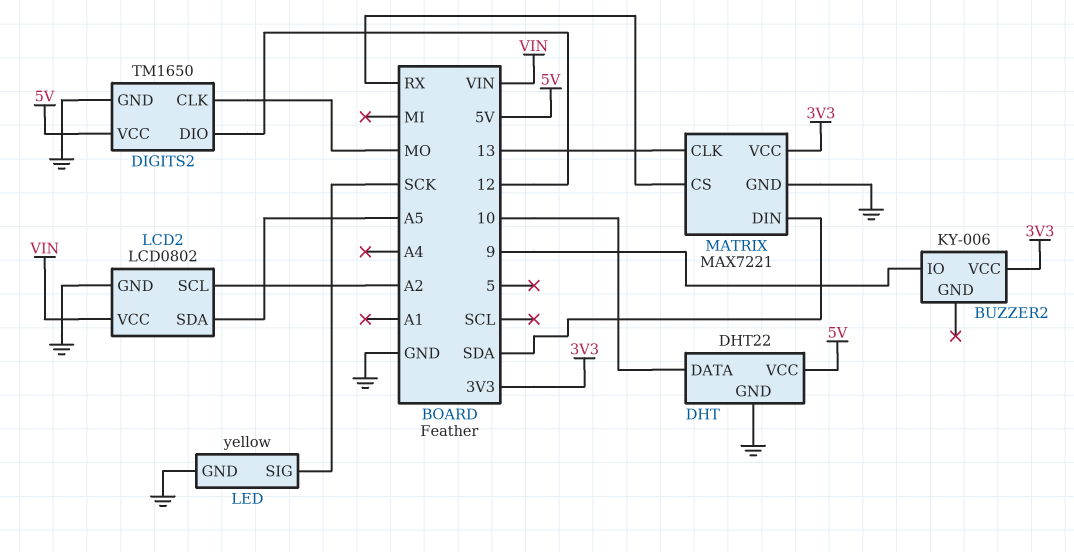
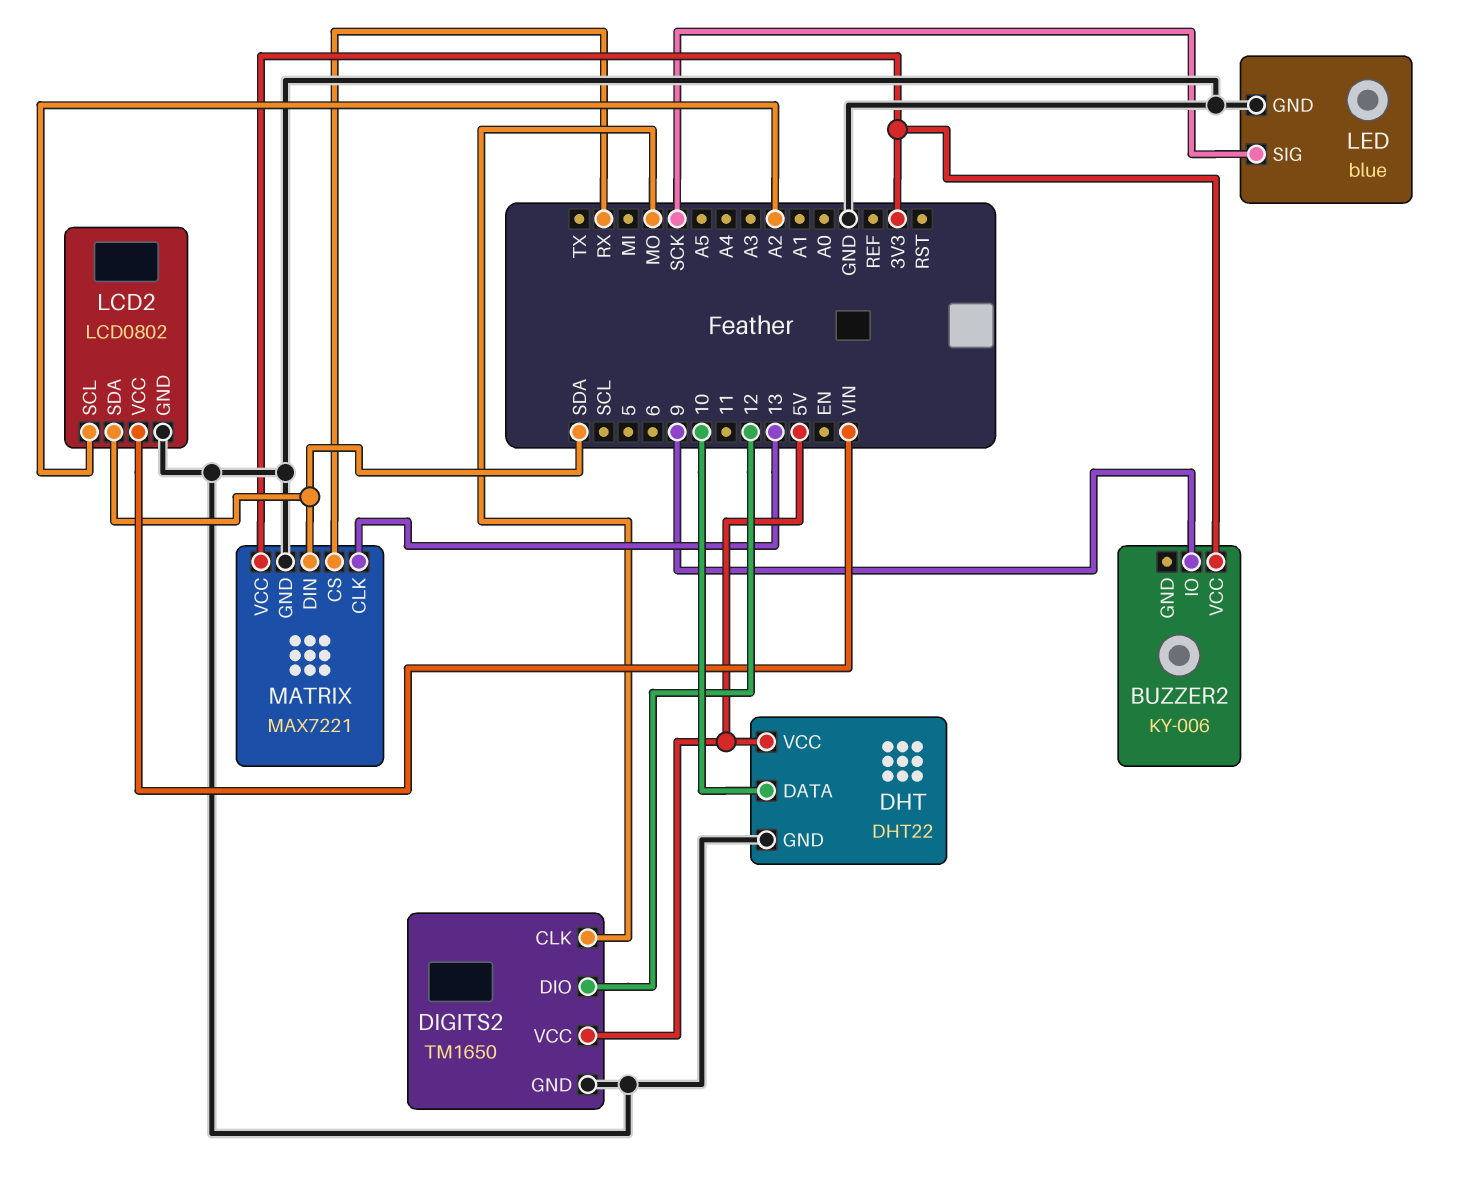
LCD2 pin SDA: A5 -> SDA
LED: yellow -> blue

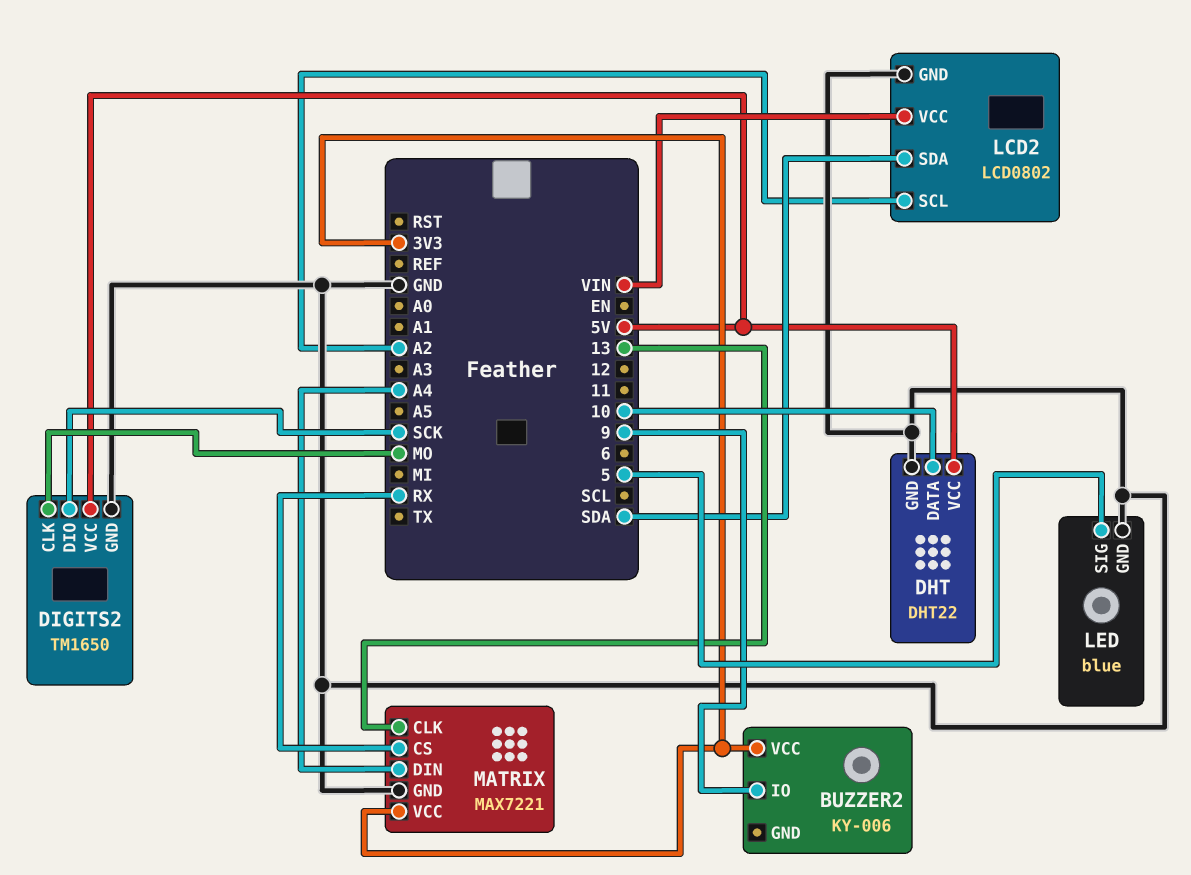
DIGITS2 pin DIO: 12 -> SCK
LED pin SIG: SCK -> 5
MATRIX pin DIN: SDA -> A4

